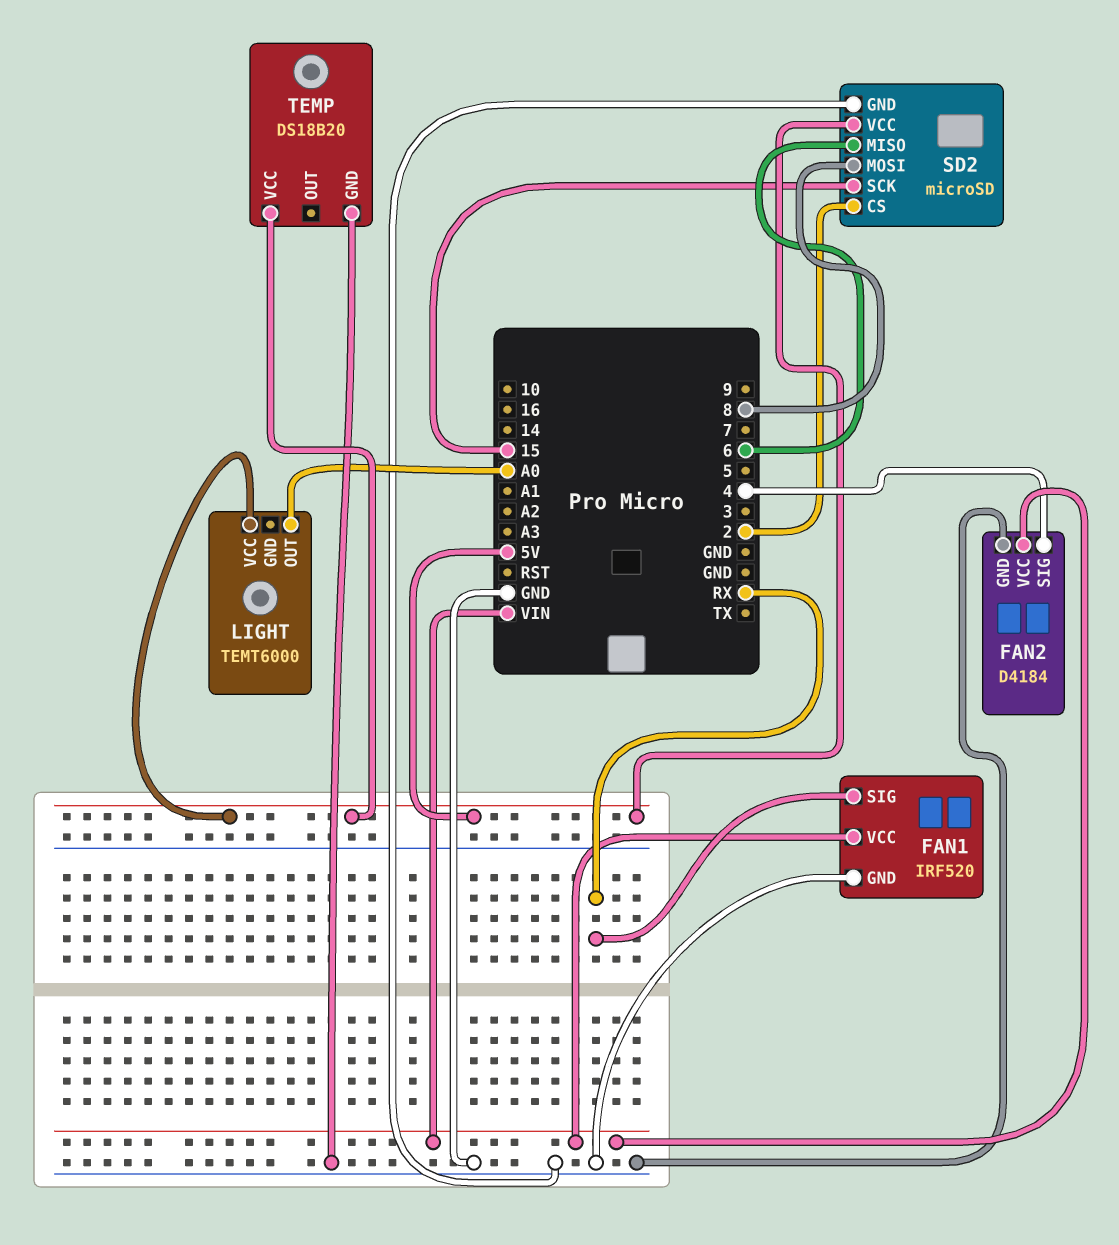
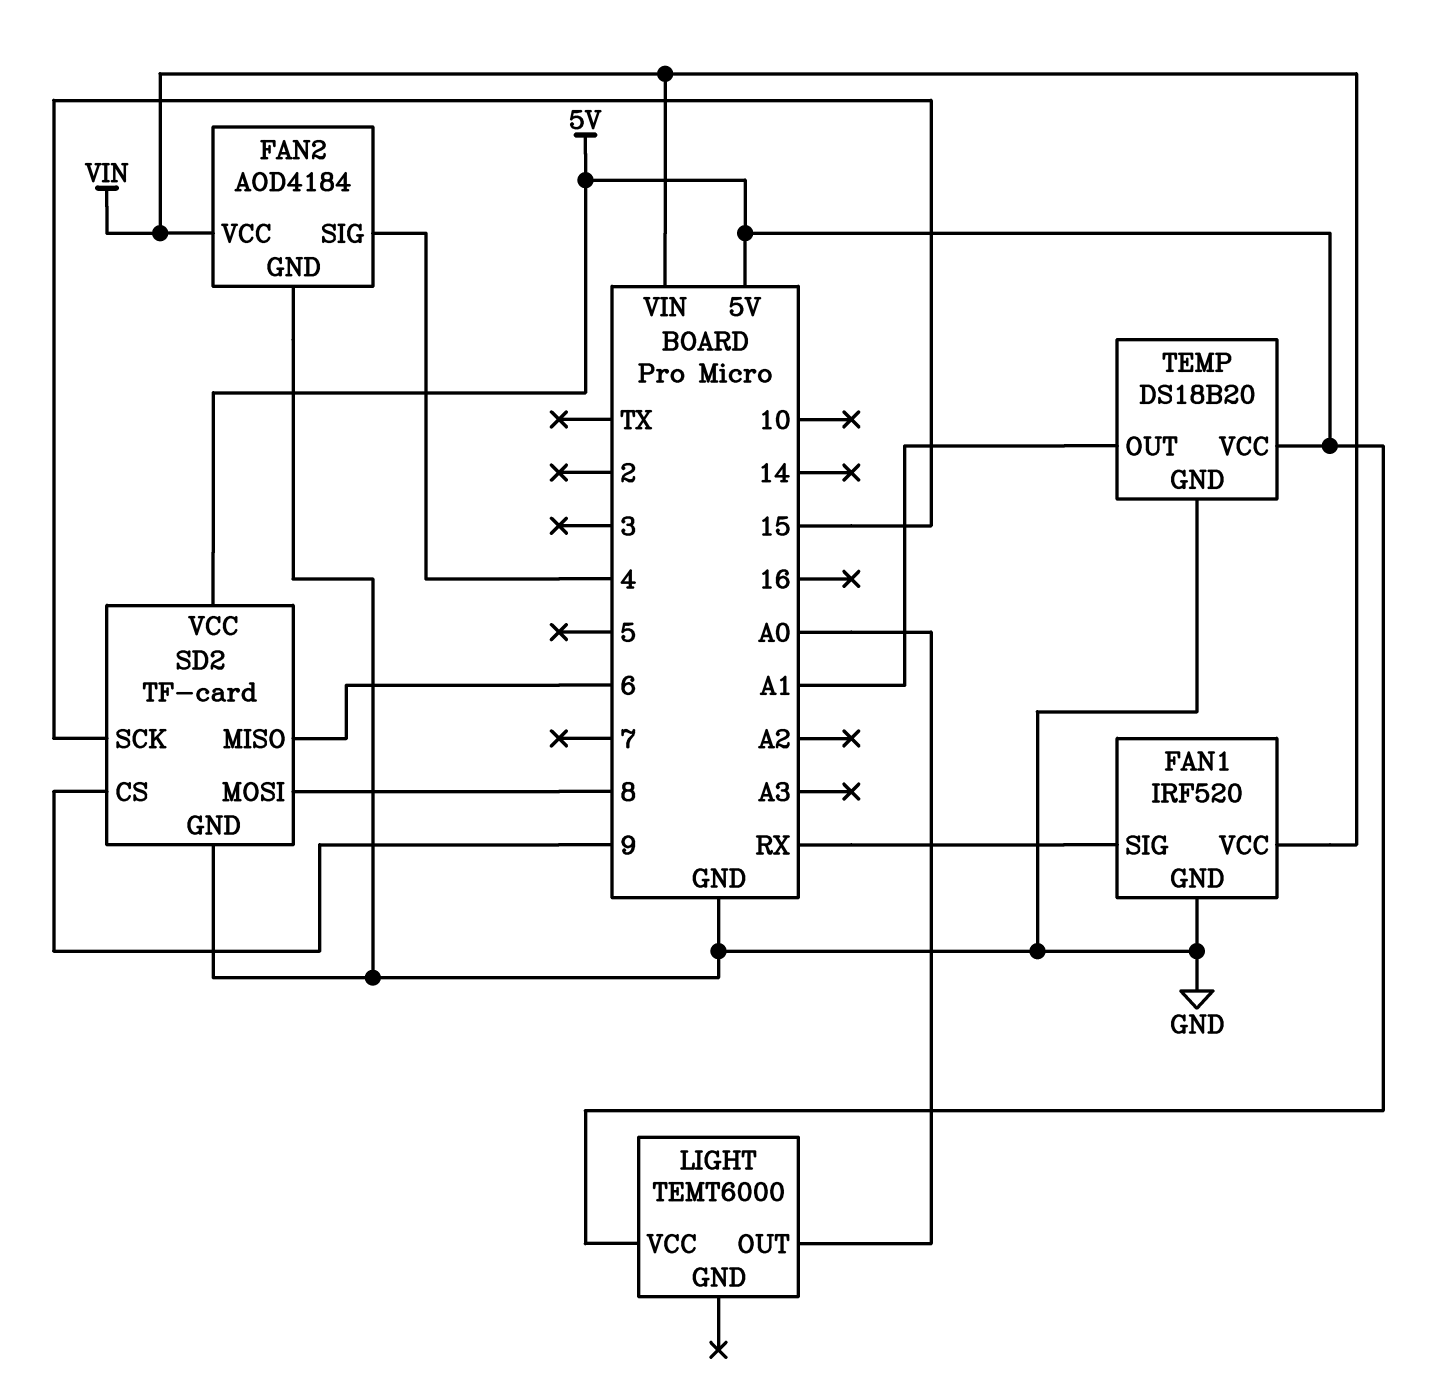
FAN2: D4184 -> AOD4184
SD2: microSD -> TF-card
SD2 pin CS: 2 -> 9
TEMP pin OUT: none -> A1

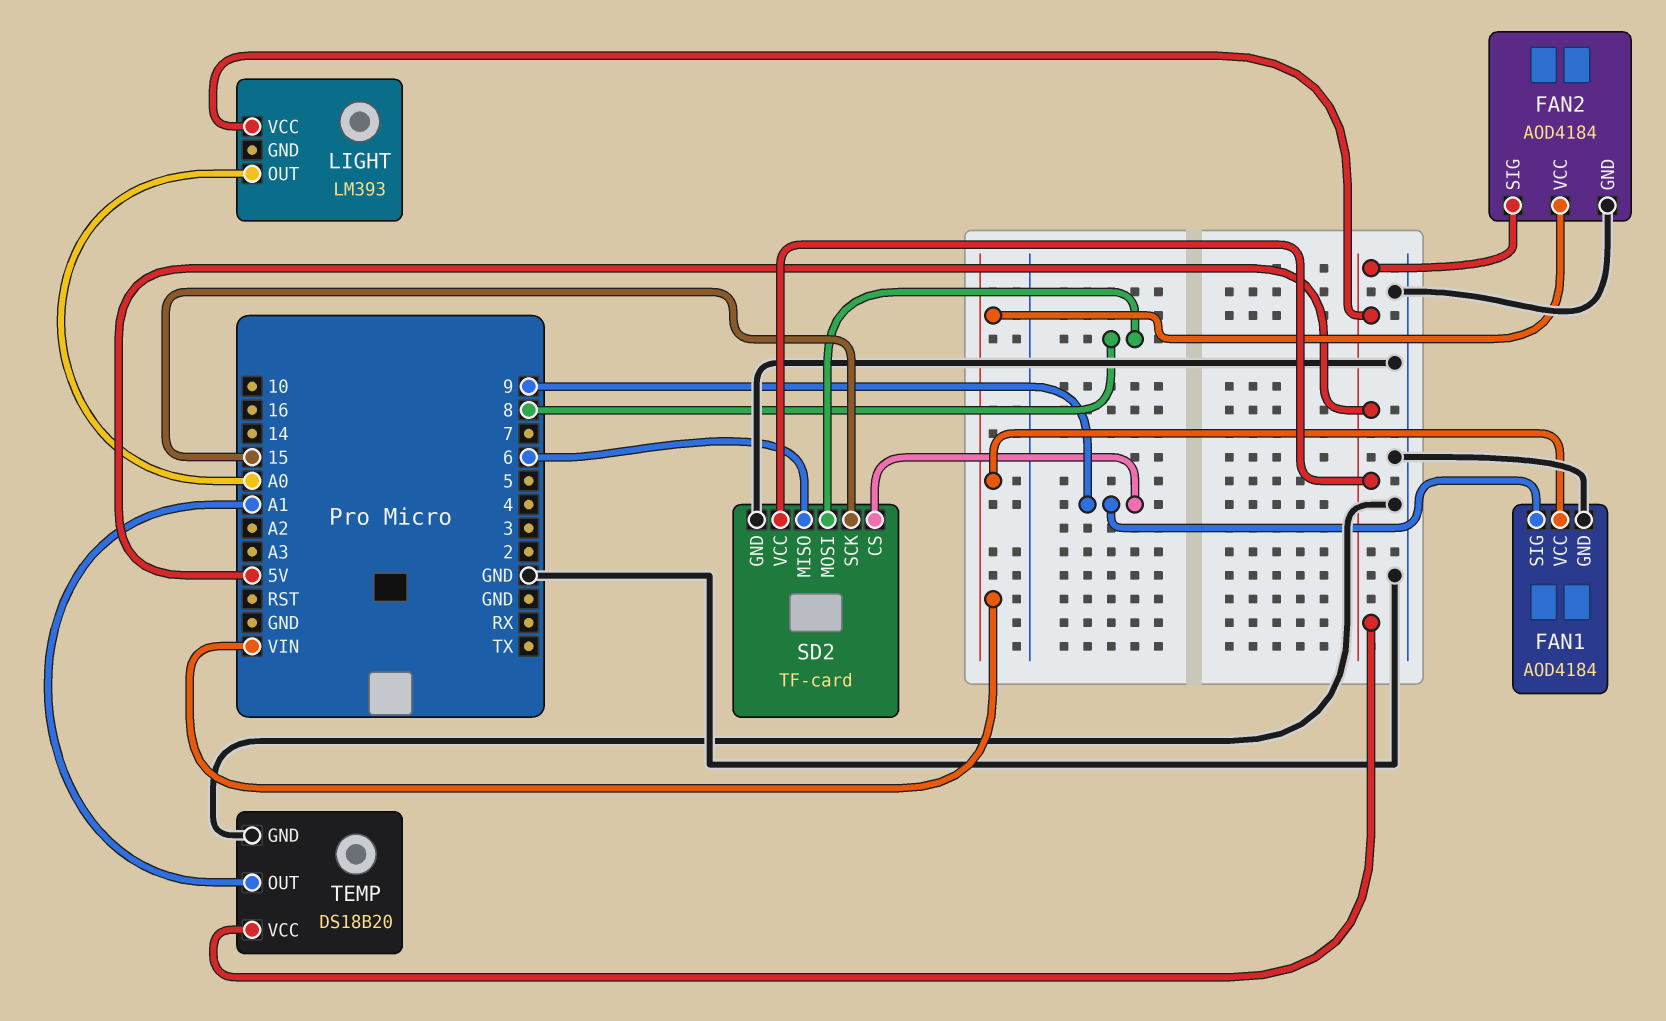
FAN1: IRF520 -> AOD4184
FAN1 pin SIG: RX -> 9
FAN2 pin SIG: 4 -> 5V
LIGHT: TEMT6000 -> LM393

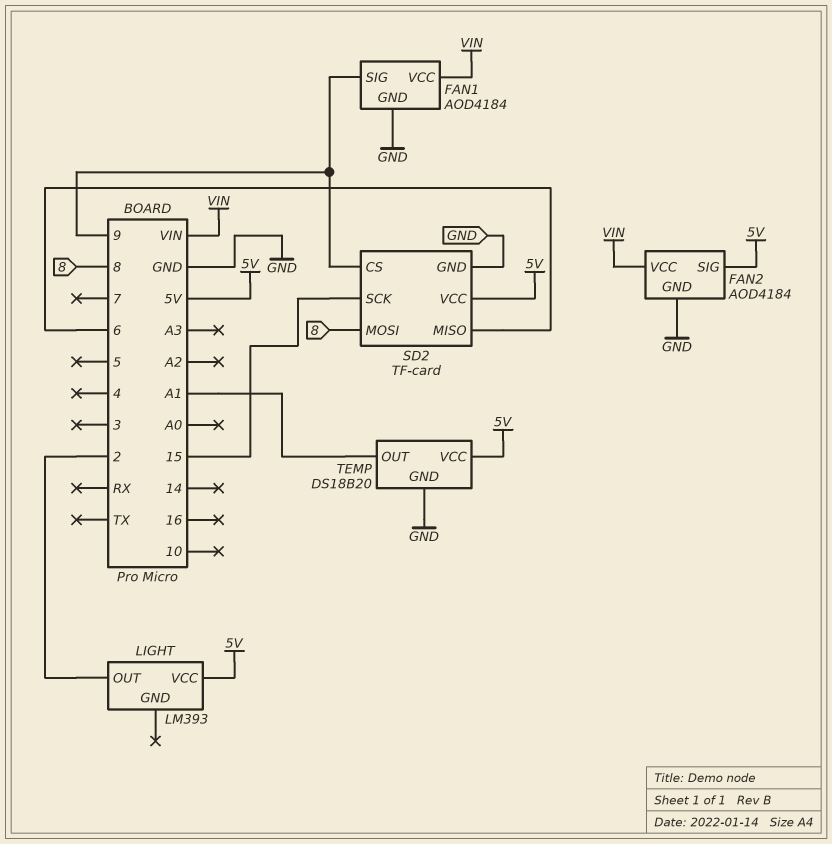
LIGHT pin OUT: A0 -> 2

